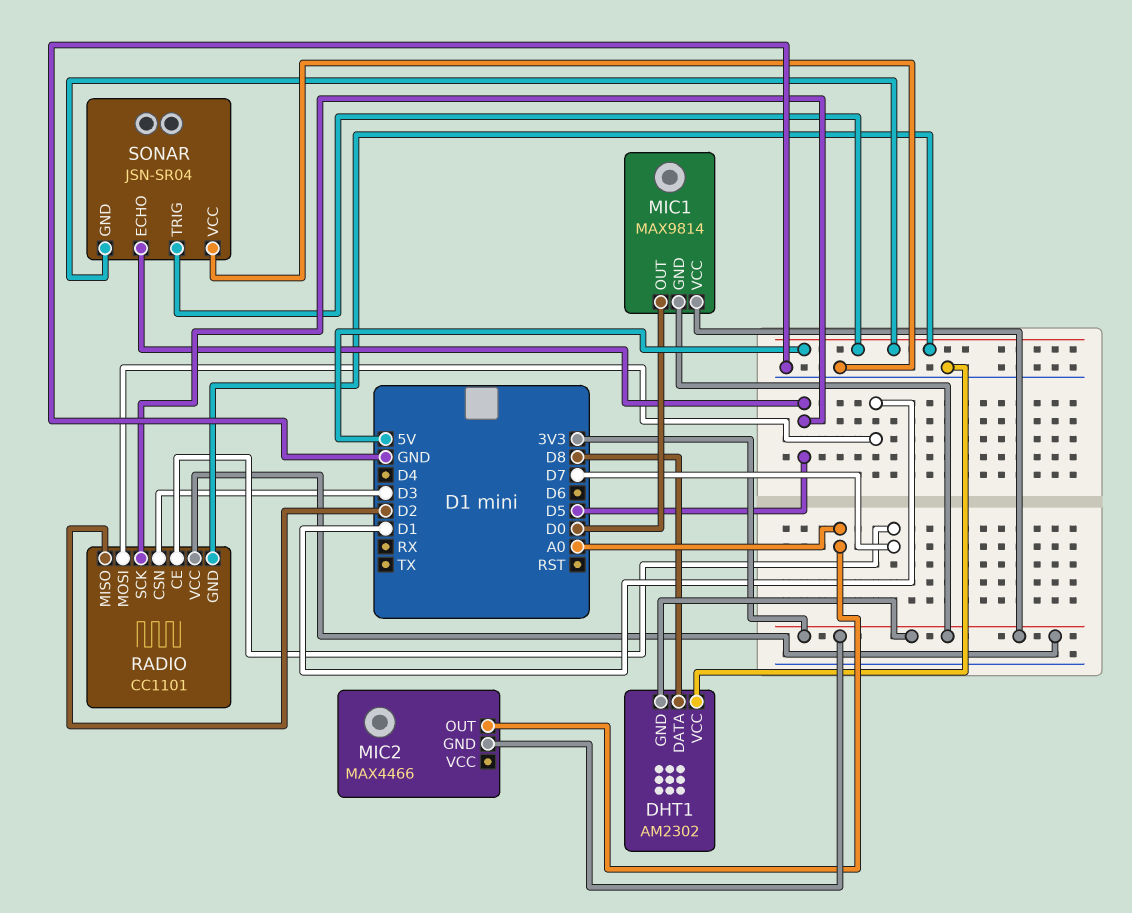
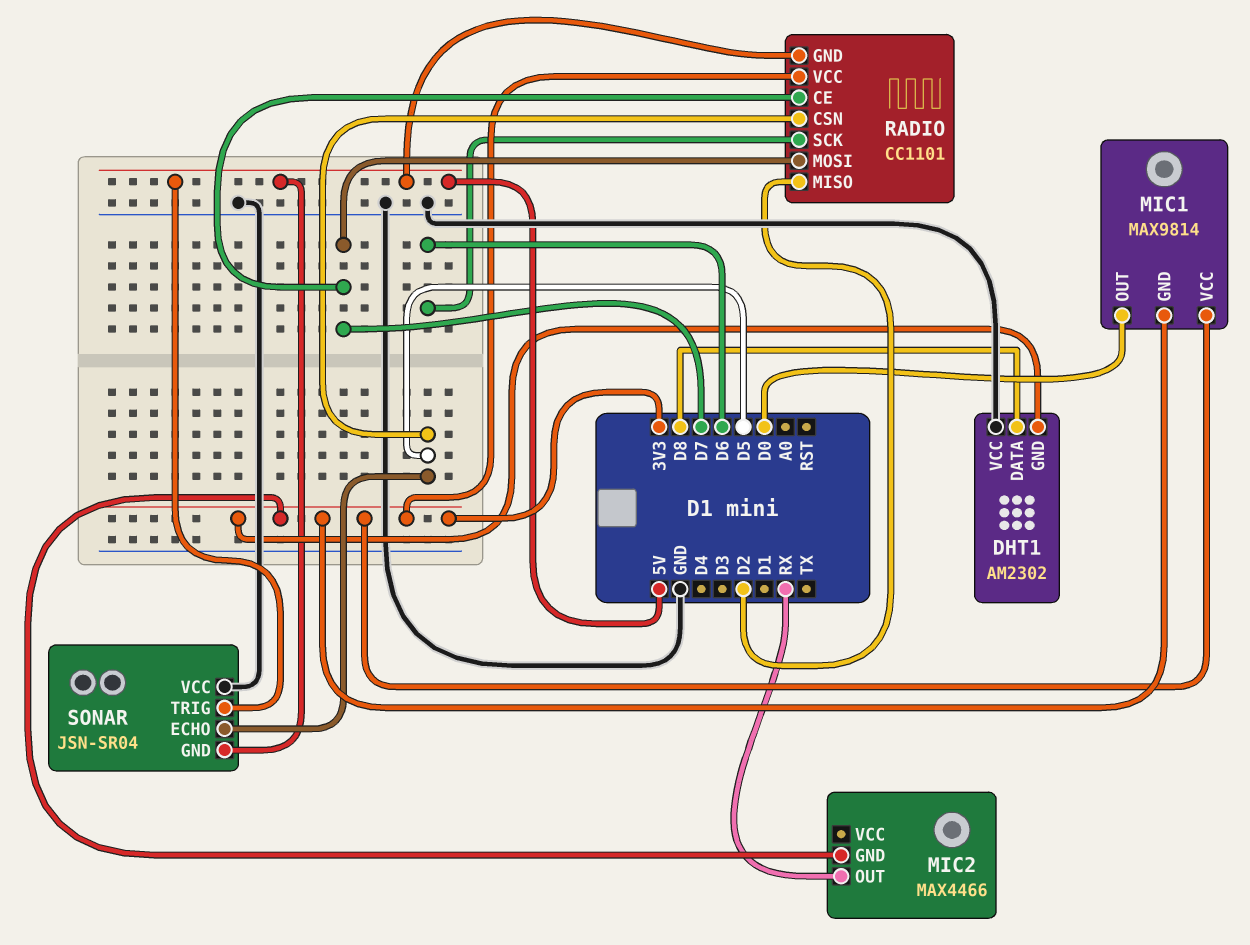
MIC2 pin OUT: A0 -> RX
RADIO pin CSN: D3 -> D5
RADIO pin MOSI: D1 -> D7
RADIO pin SCK: D5 -> D6

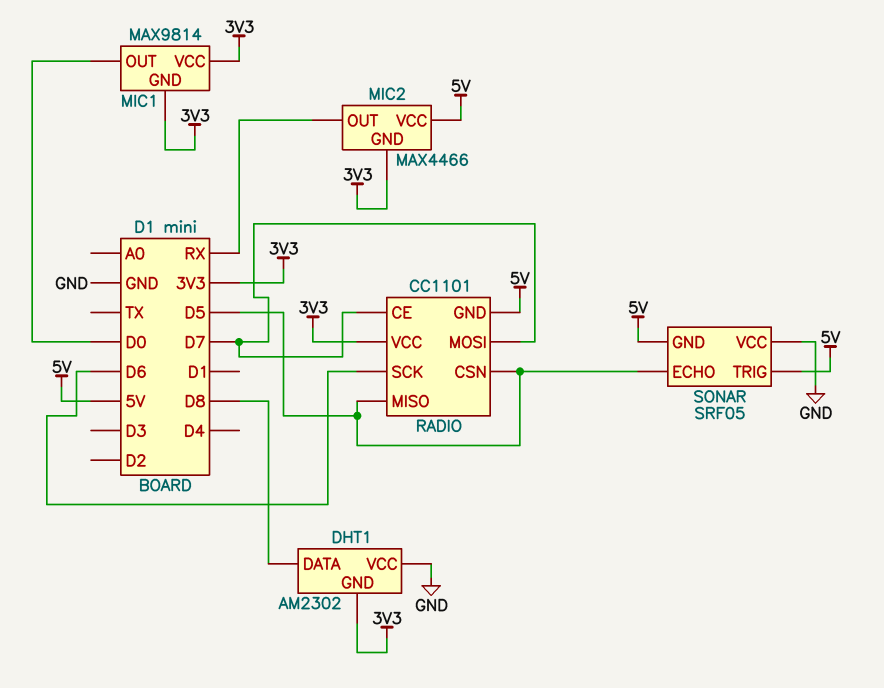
MIC2 pin VCC: none -> 5V
RADIO pin MISO: D2 -> D5
SONAR: JSN-SR04 -> SRF05

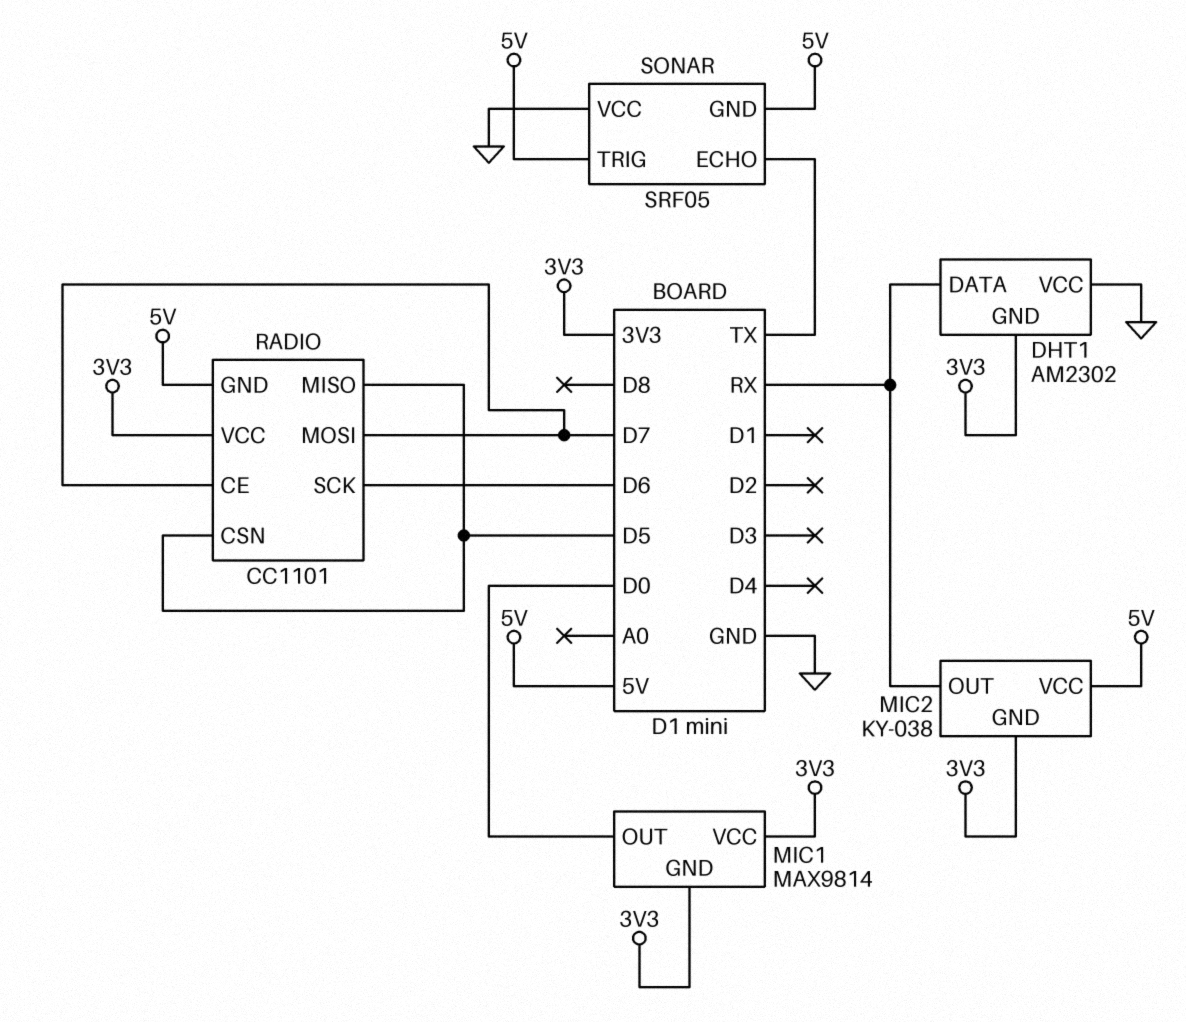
DHT1 pin DATA: D8 -> RX
MIC2: MAX4466 -> KY-038
SONAR pin ECHO: D5 -> TX

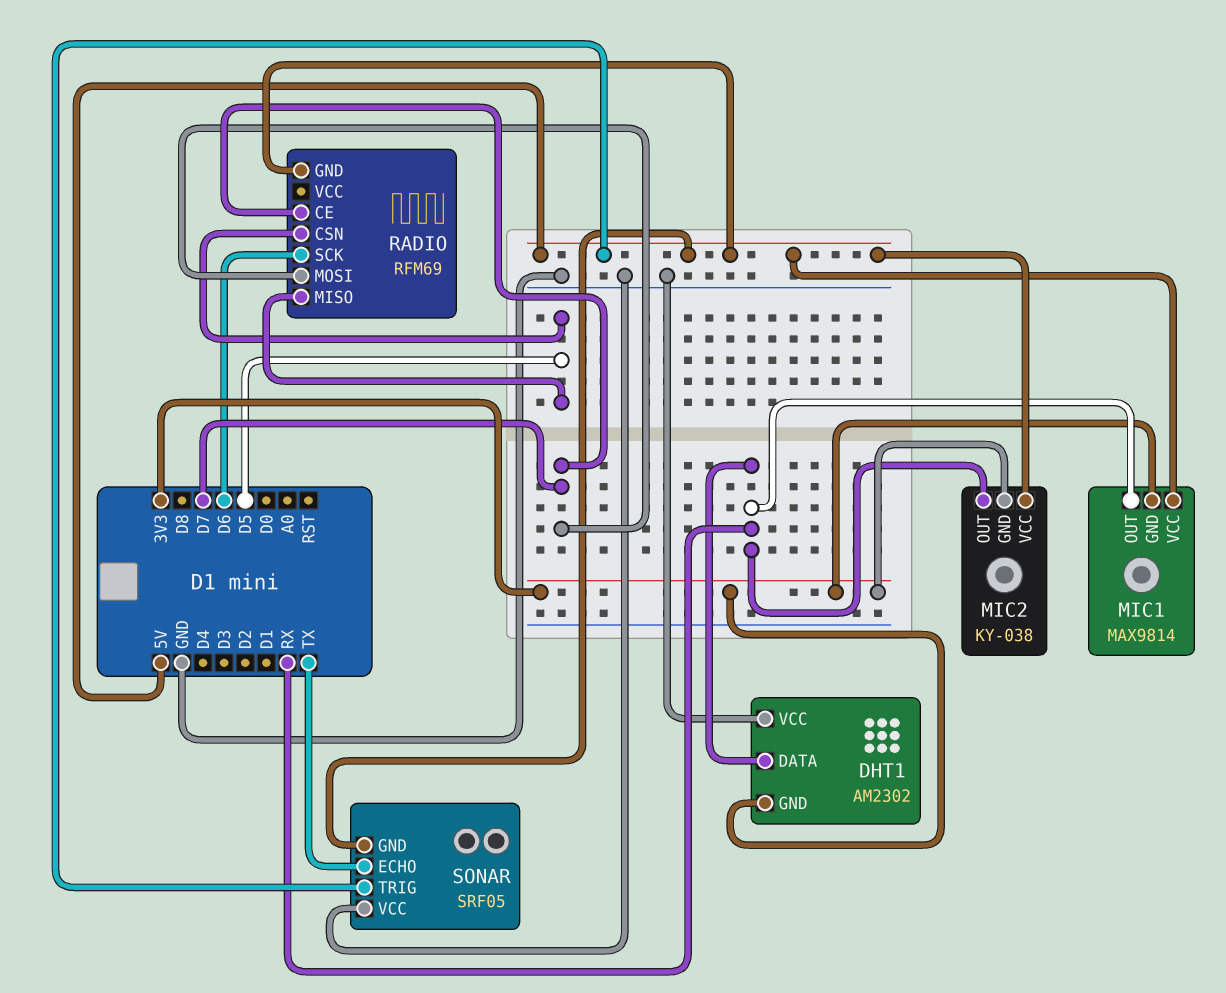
MIC1 pin OUT: D0 -> RX
MIC1 pin VCC: 3V3 -> 5V
RADIO: CC1101 -> RFM69
RADIO pin VCC: 3V3 -> none

